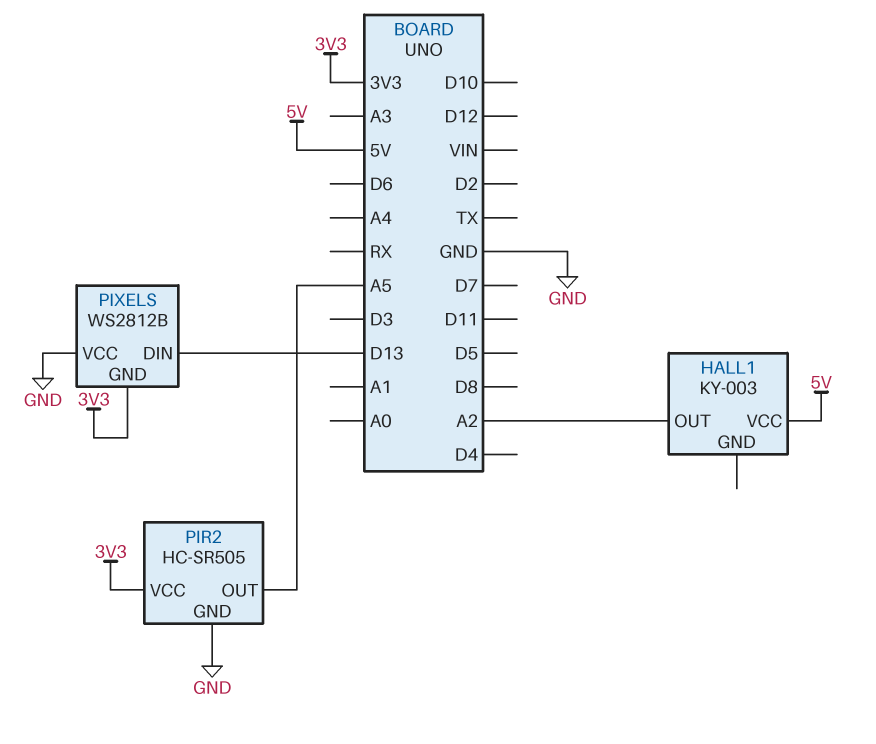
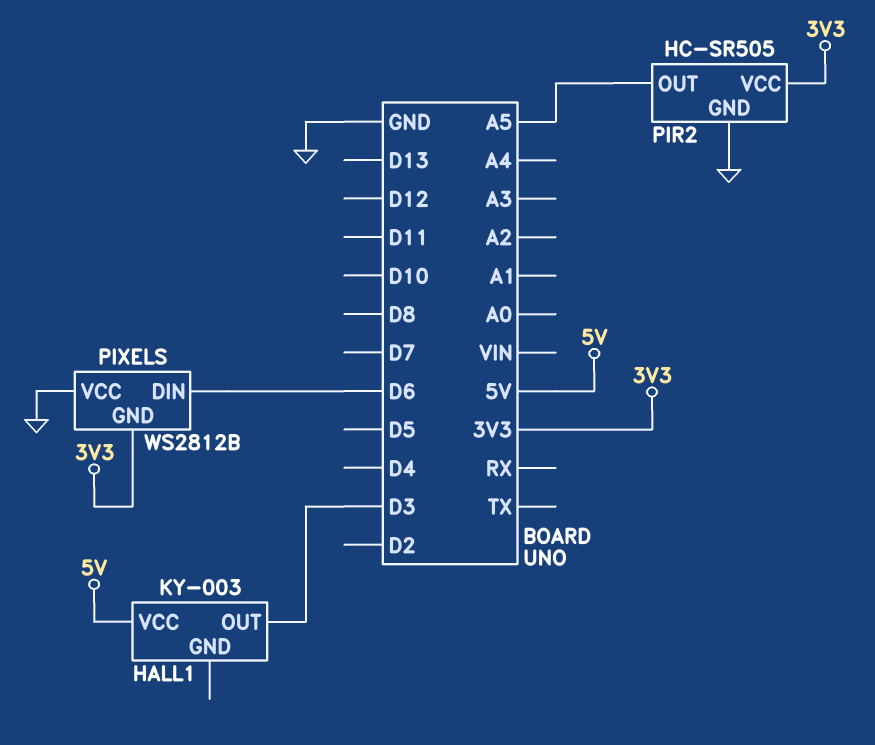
HALL1 pin OUT: A2 -> D3
PIXELS pin DIN: D13 -> D6

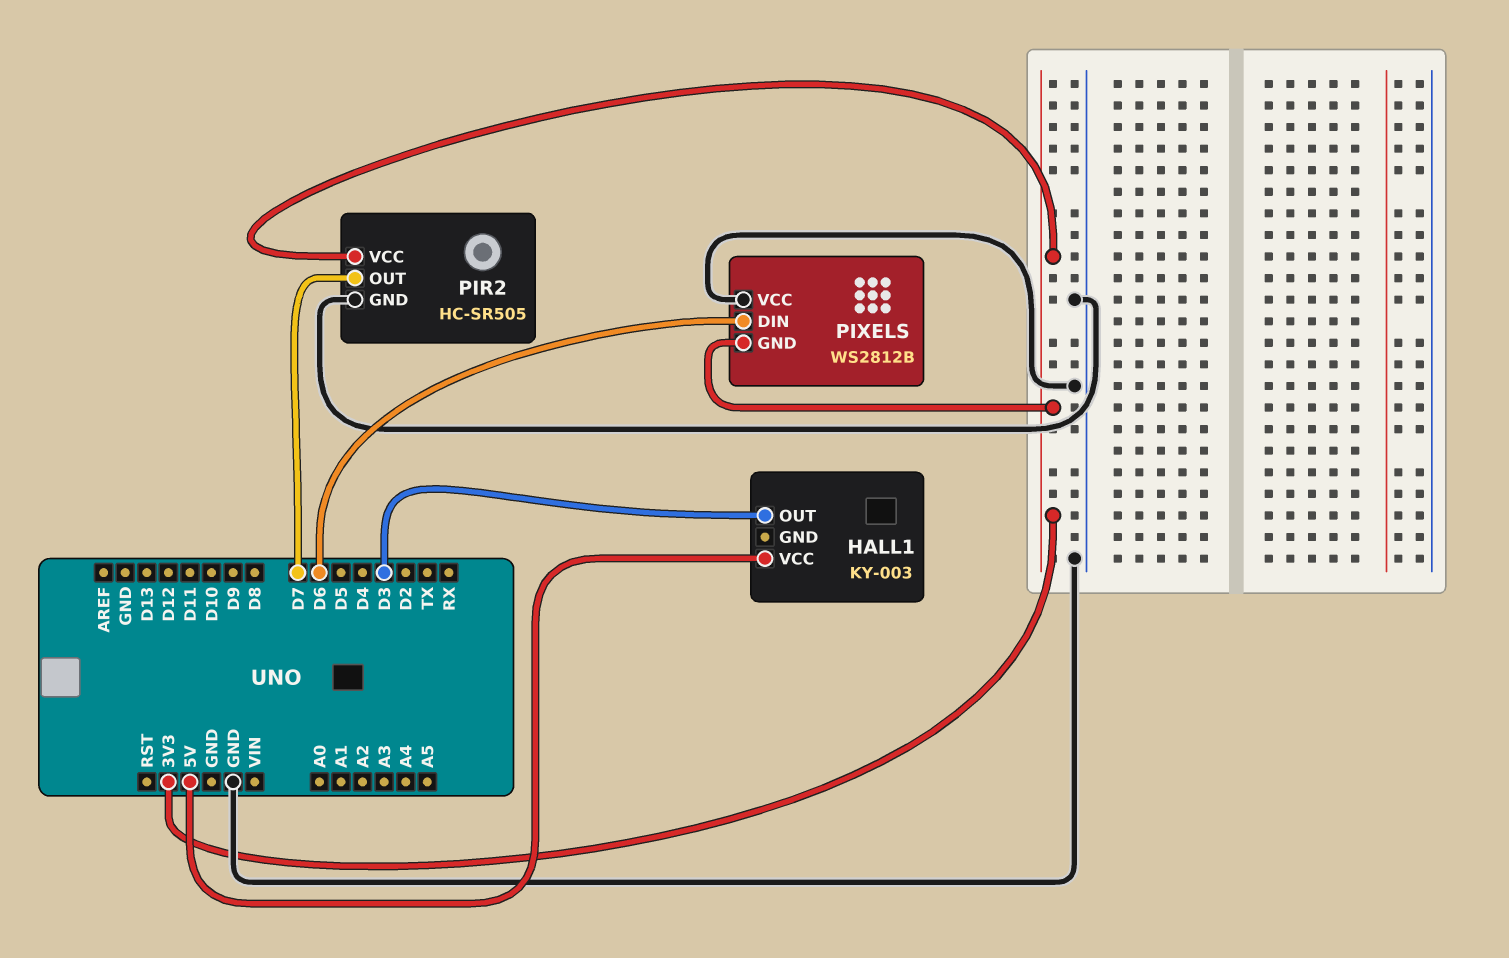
PIR2 pin OUT: A5 -> D7

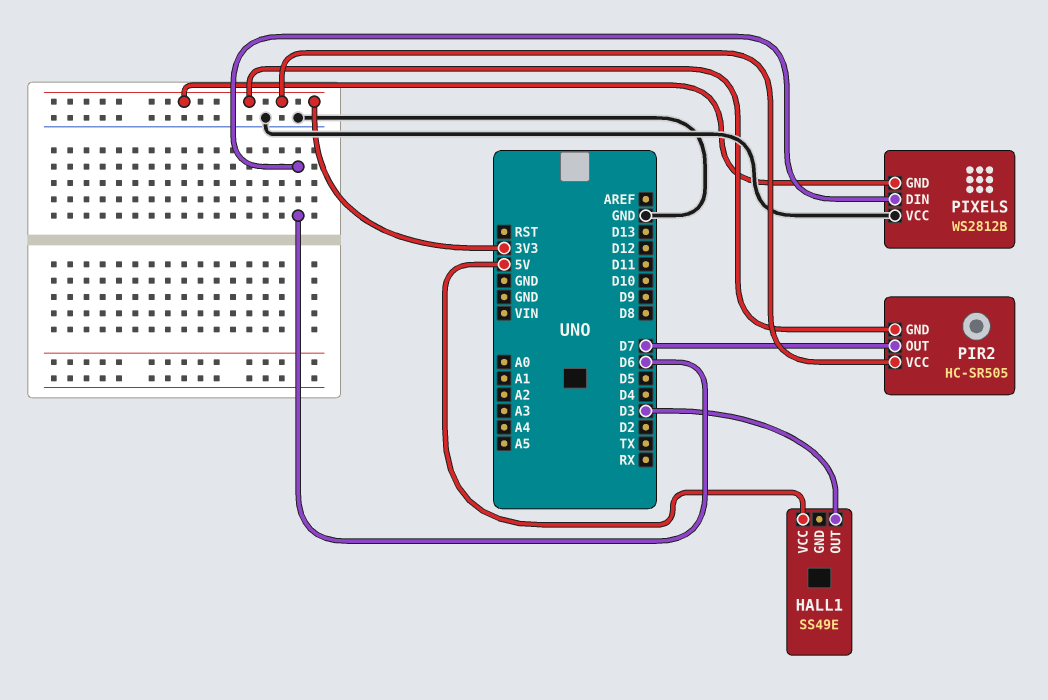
HALL1: KY-003 -> SS49E
PIR2 pin GND: GND -> 3V3

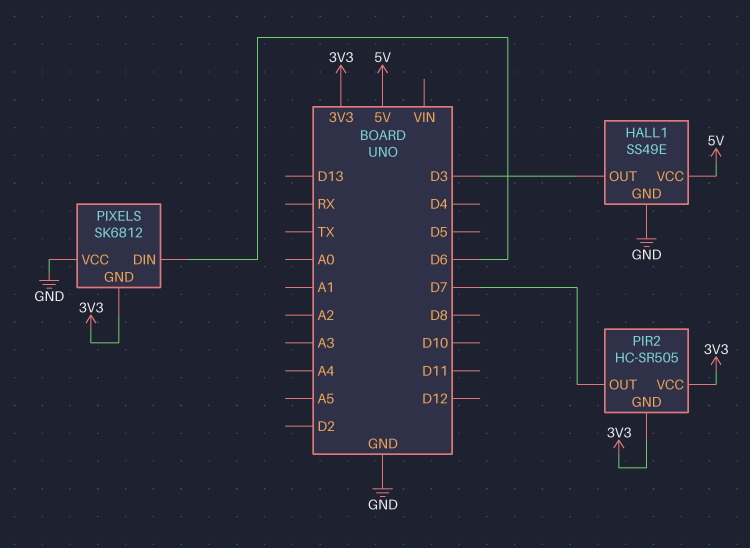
HALL1 pin GND: none -> GND
PIXELS: WS2812B -> SK6812

